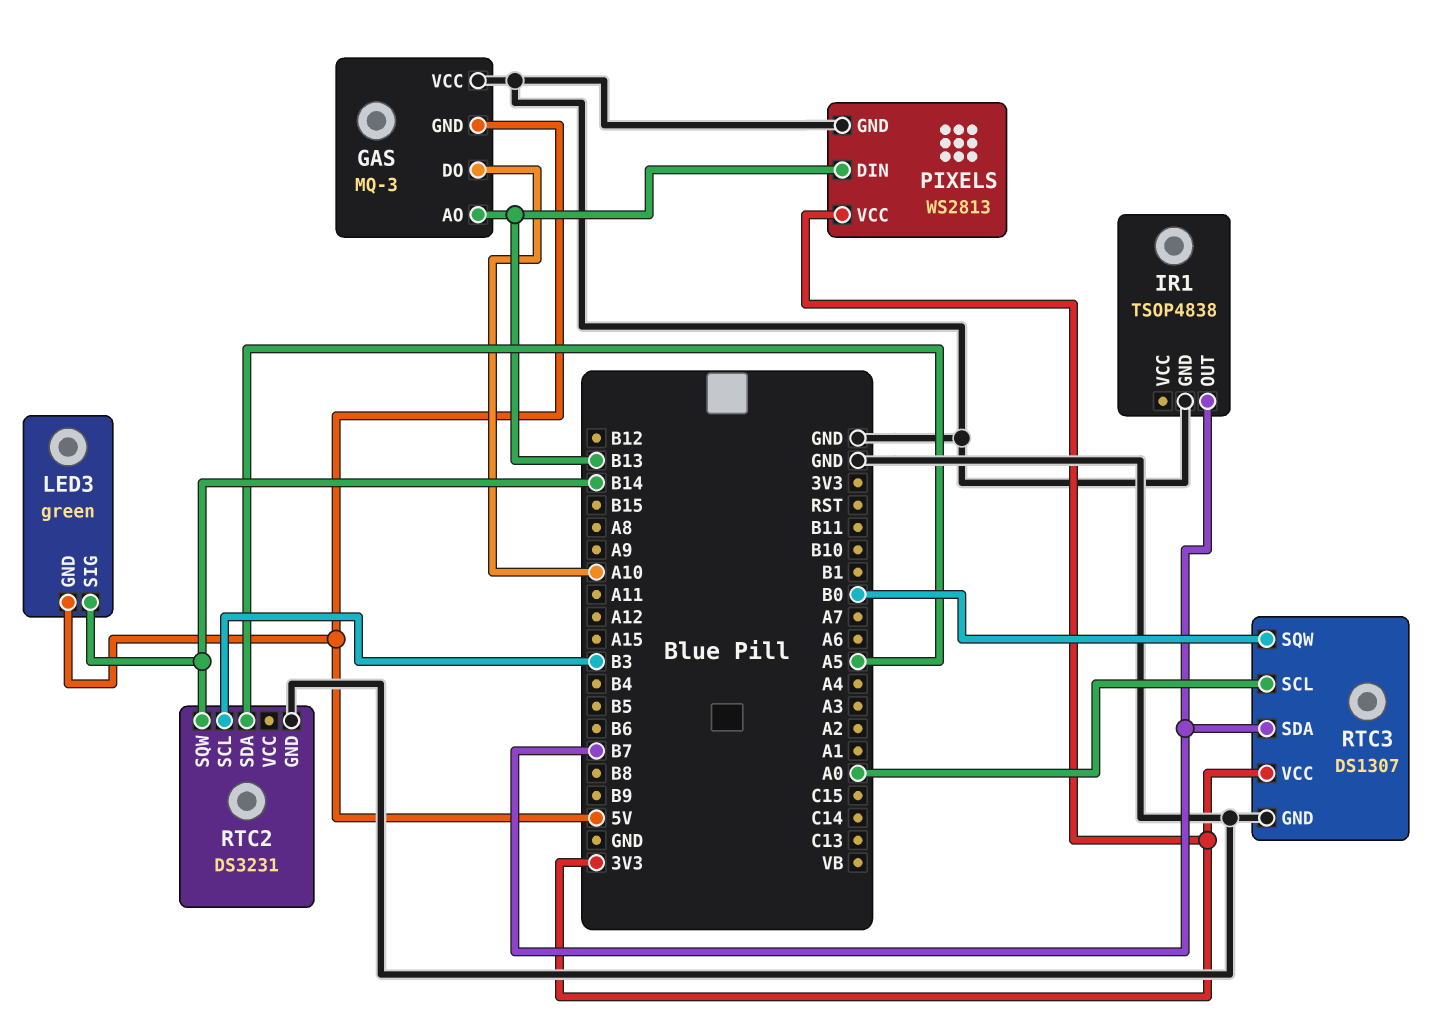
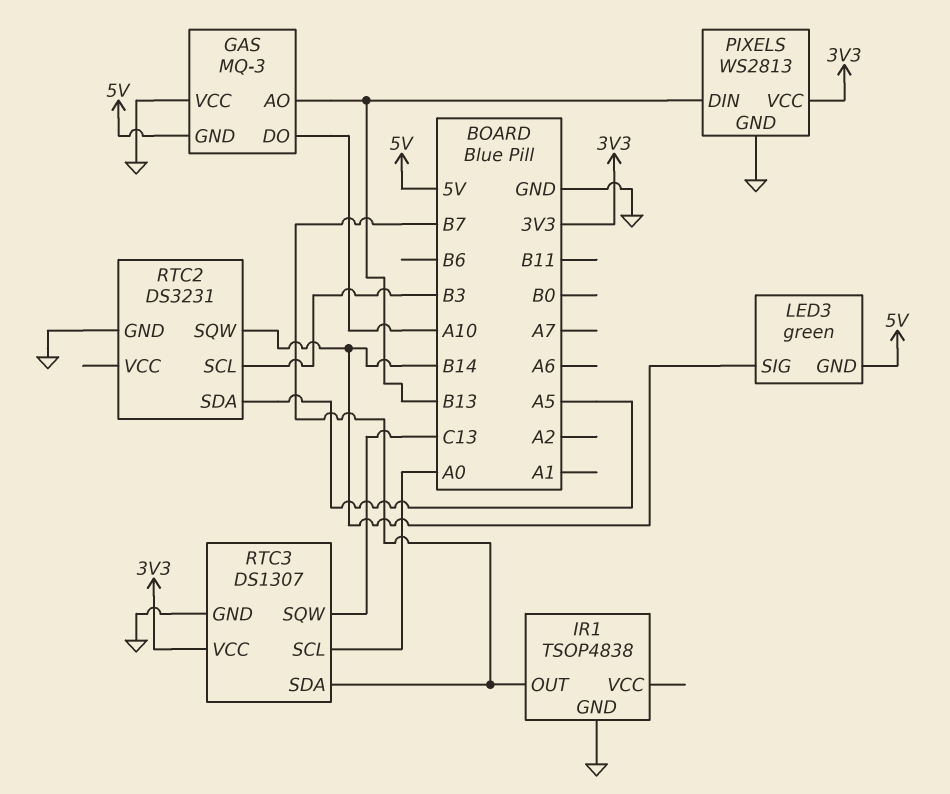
RTC3 pin SQW: B0 -> C13

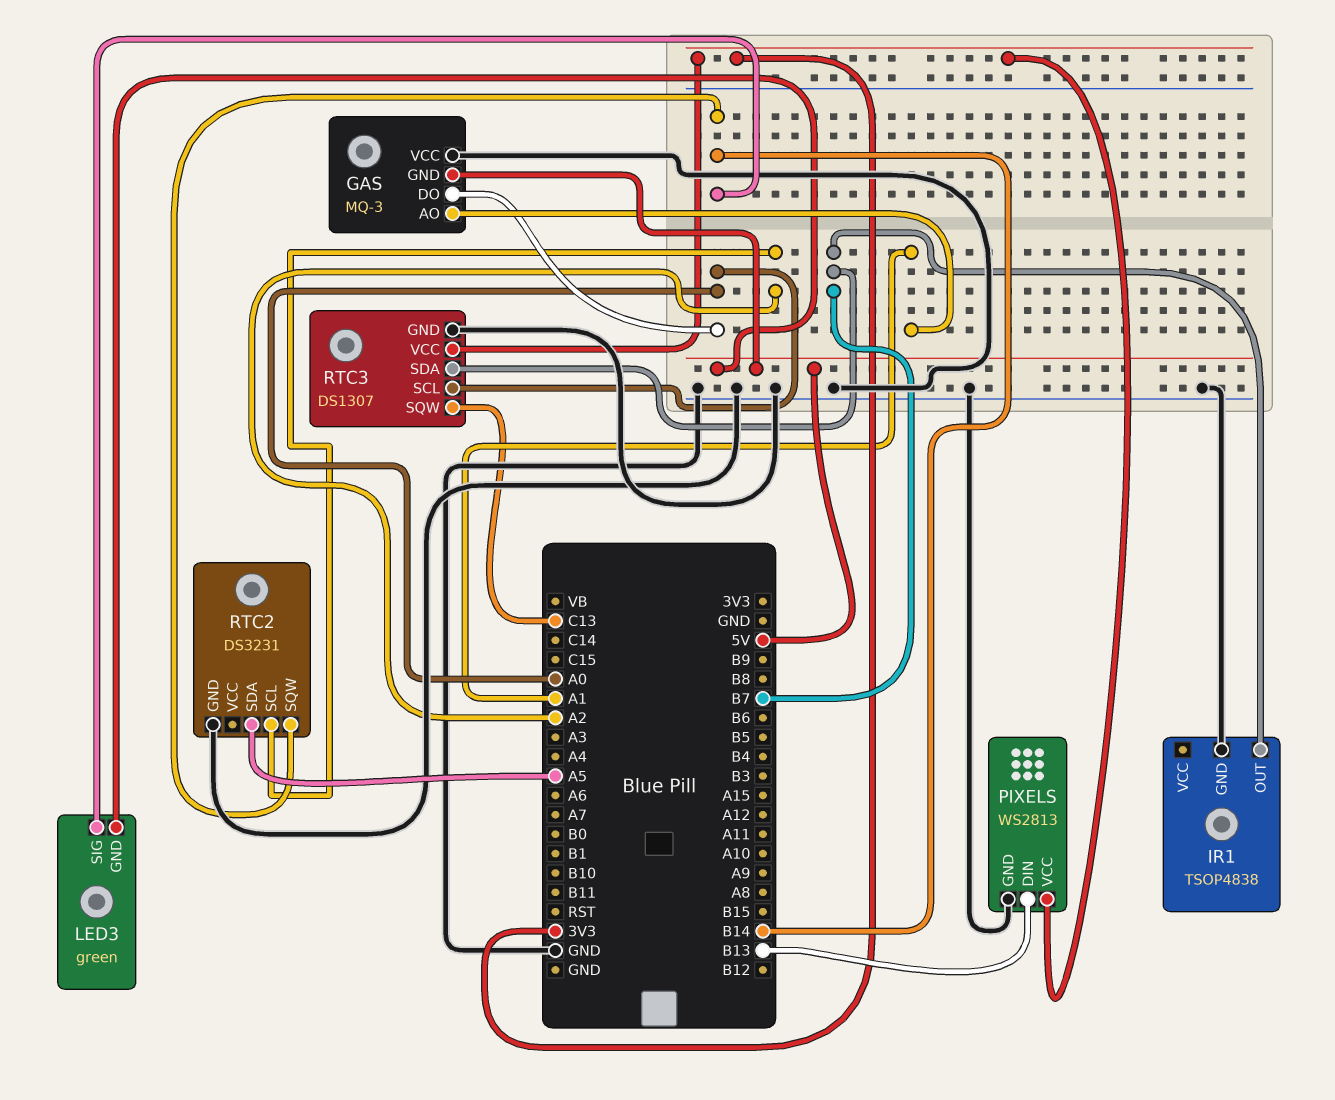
GAS pin AO: B13 -> A1
GAS pin DO: A10 -> A0
RTC2 pin SCL: B3 -> A2

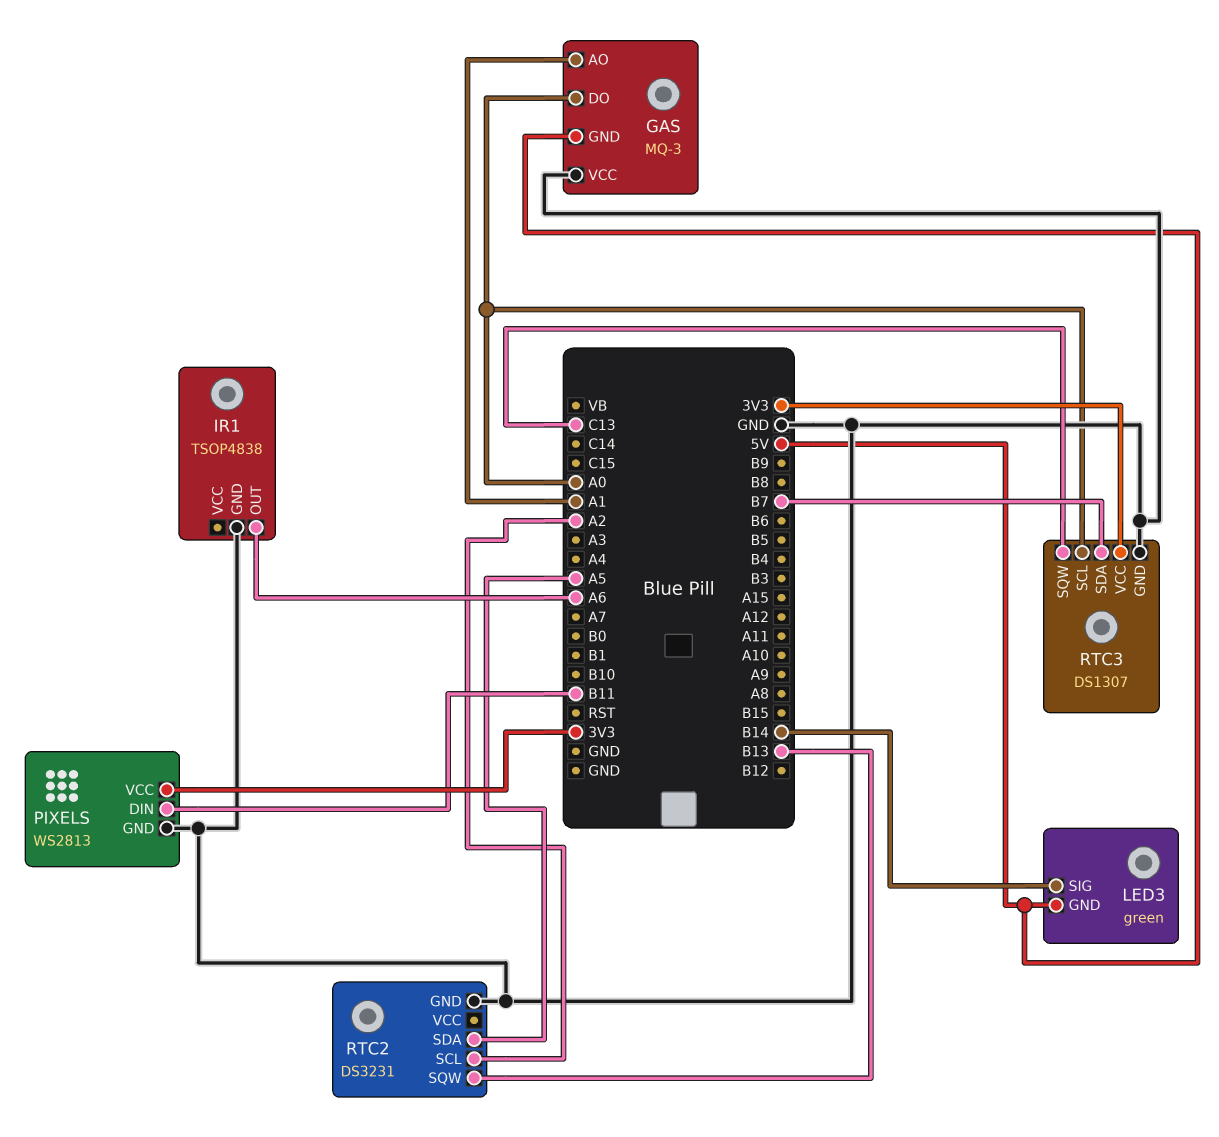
IR1 pin OUT: B7 -> A6
PIXELS pin DIN: B13 -> B11
RTC2 pin SQW: B14 -> B13

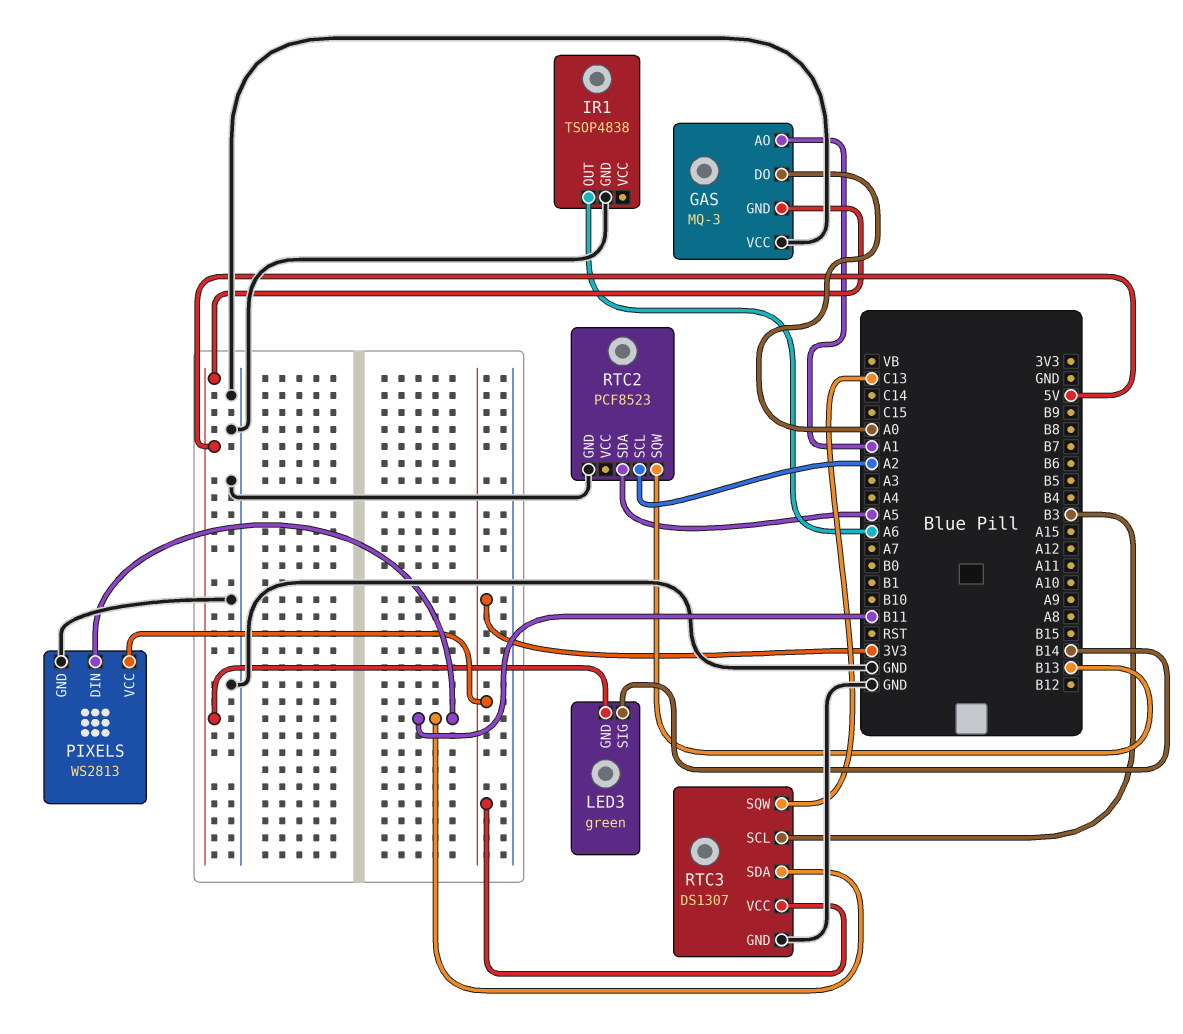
RTC2: DS3231 -> PCF8523
RTC3 pin SCL: A0 -> B3
RTC3 pin SDA: B7 -> B11

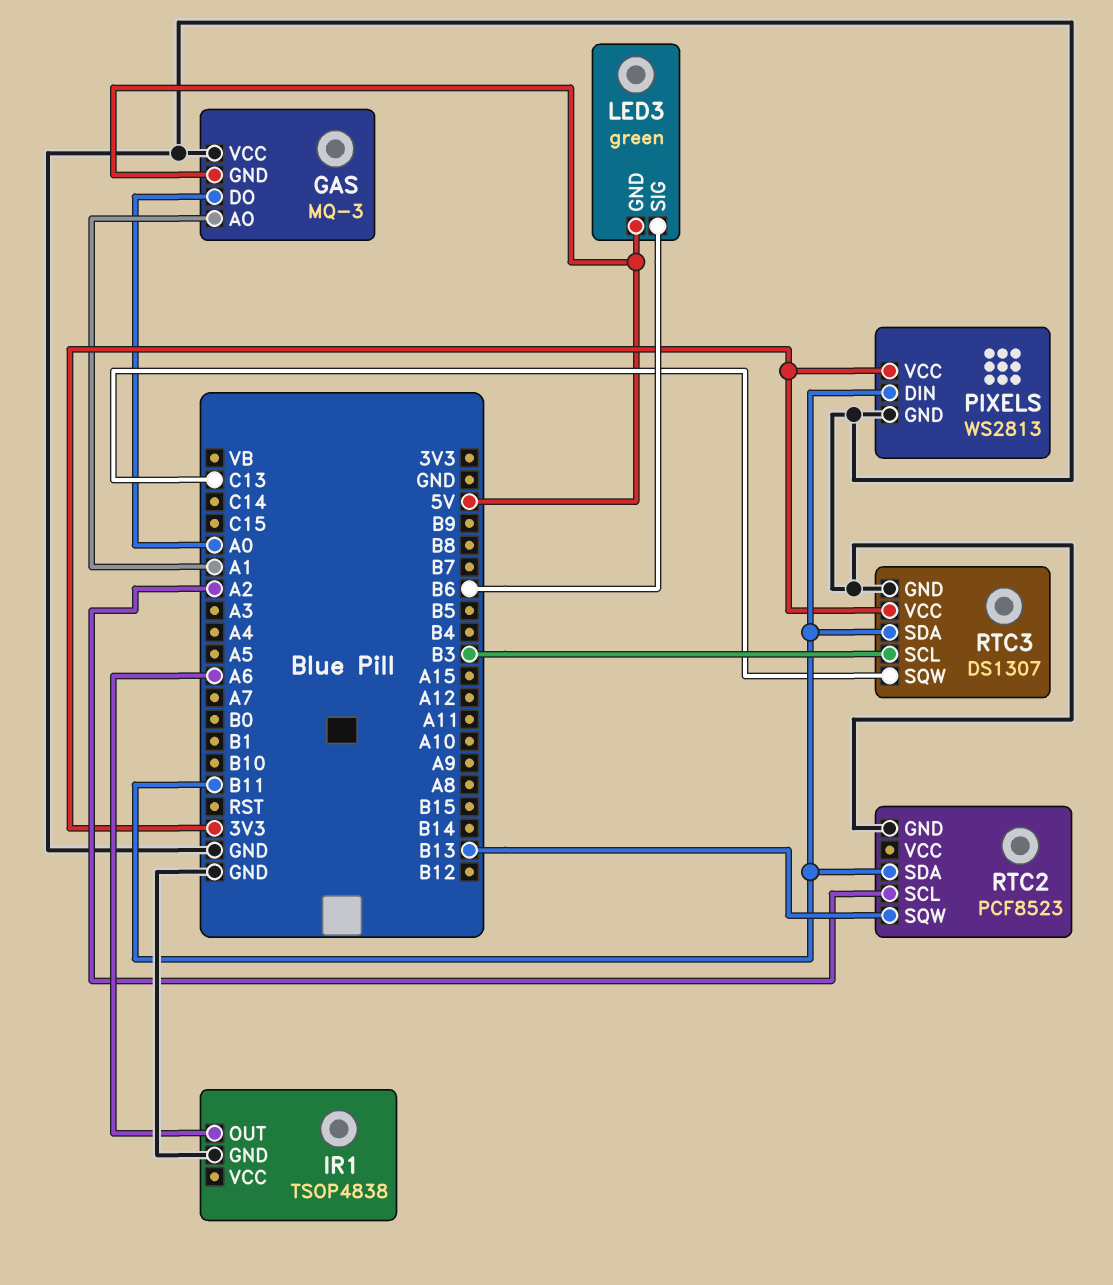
LED3 pin SIG: B14 -> B6
RTC2 pin SDA: A5 -> B11

